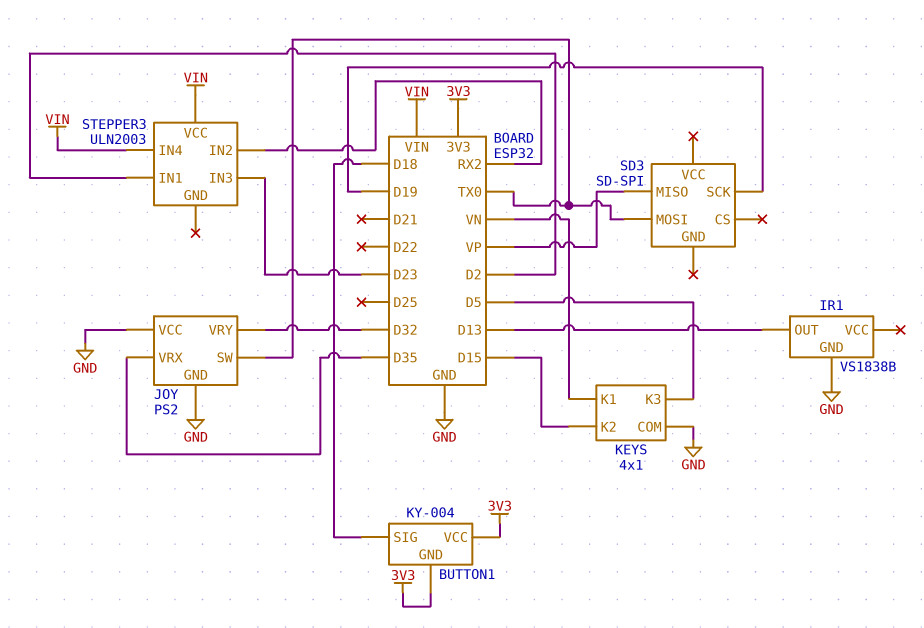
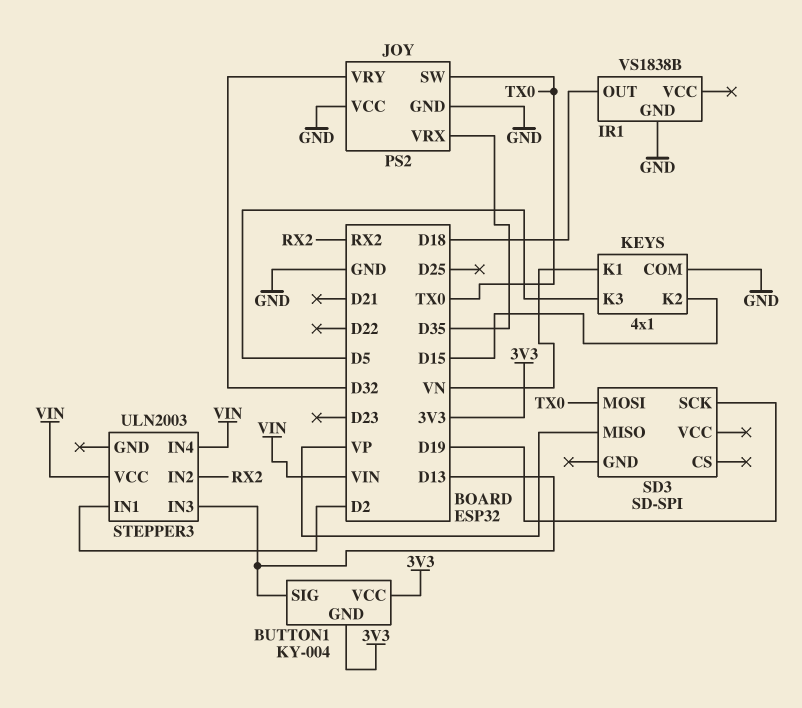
BUTTON1 pin SIG: D18 -> D13
IR1 pin OUT: D13 -> D18
STEPPER3 pin IN3: D23 -> D13

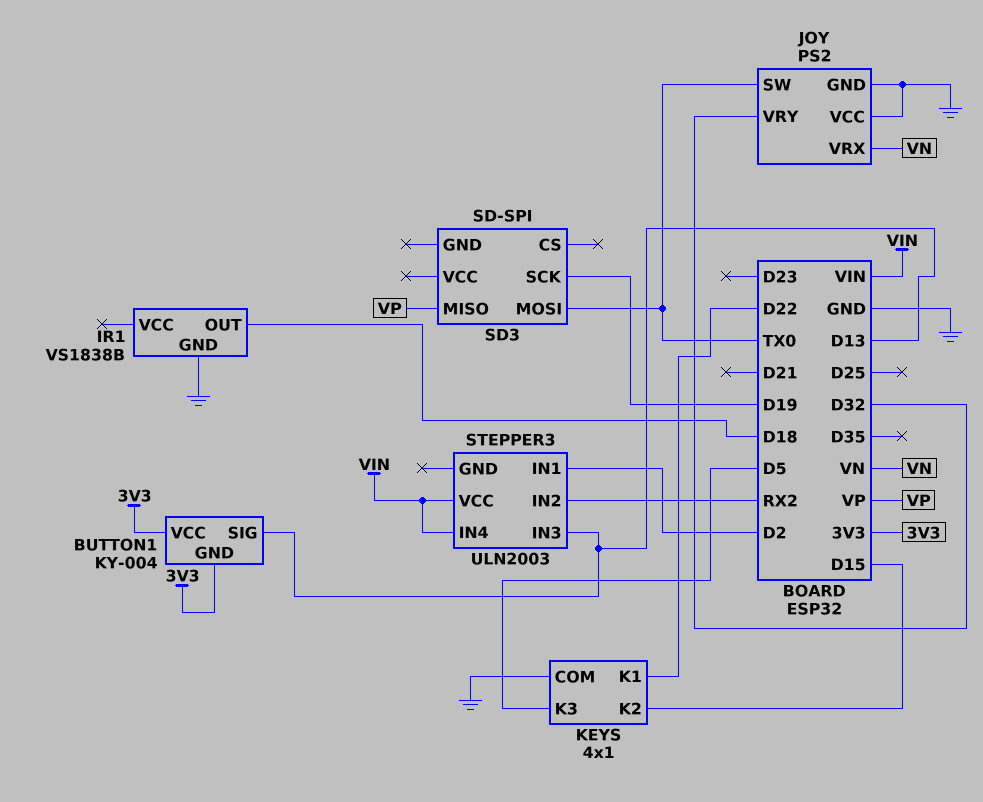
JOY pin VRX: D35 -> VN
KEYS pin K1: VN -> D22

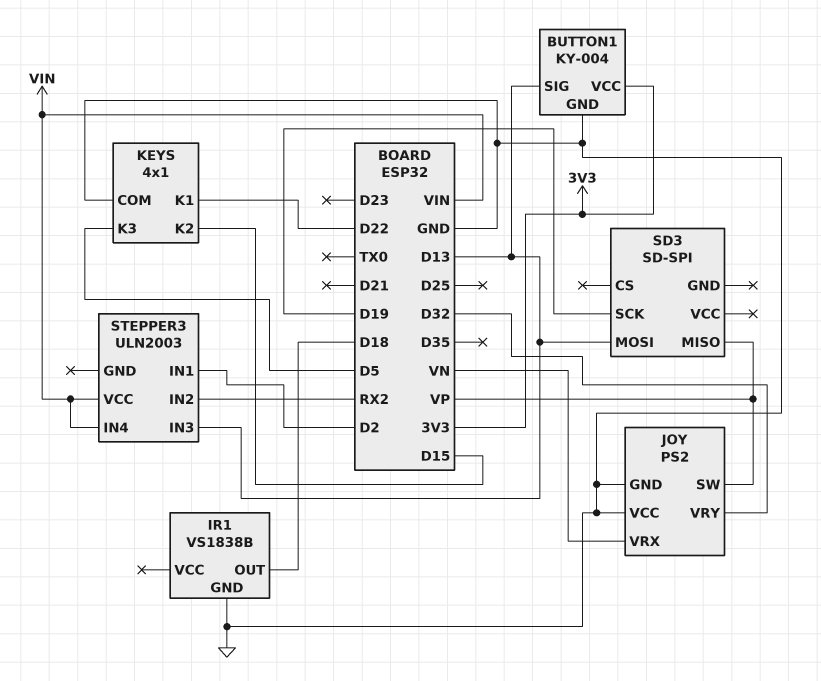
BUTTON1 pin GND: 3V3 -> GND
JOY pin SW: TX0 -> VP
SD3 pin MOSI: TX0 -> D13

